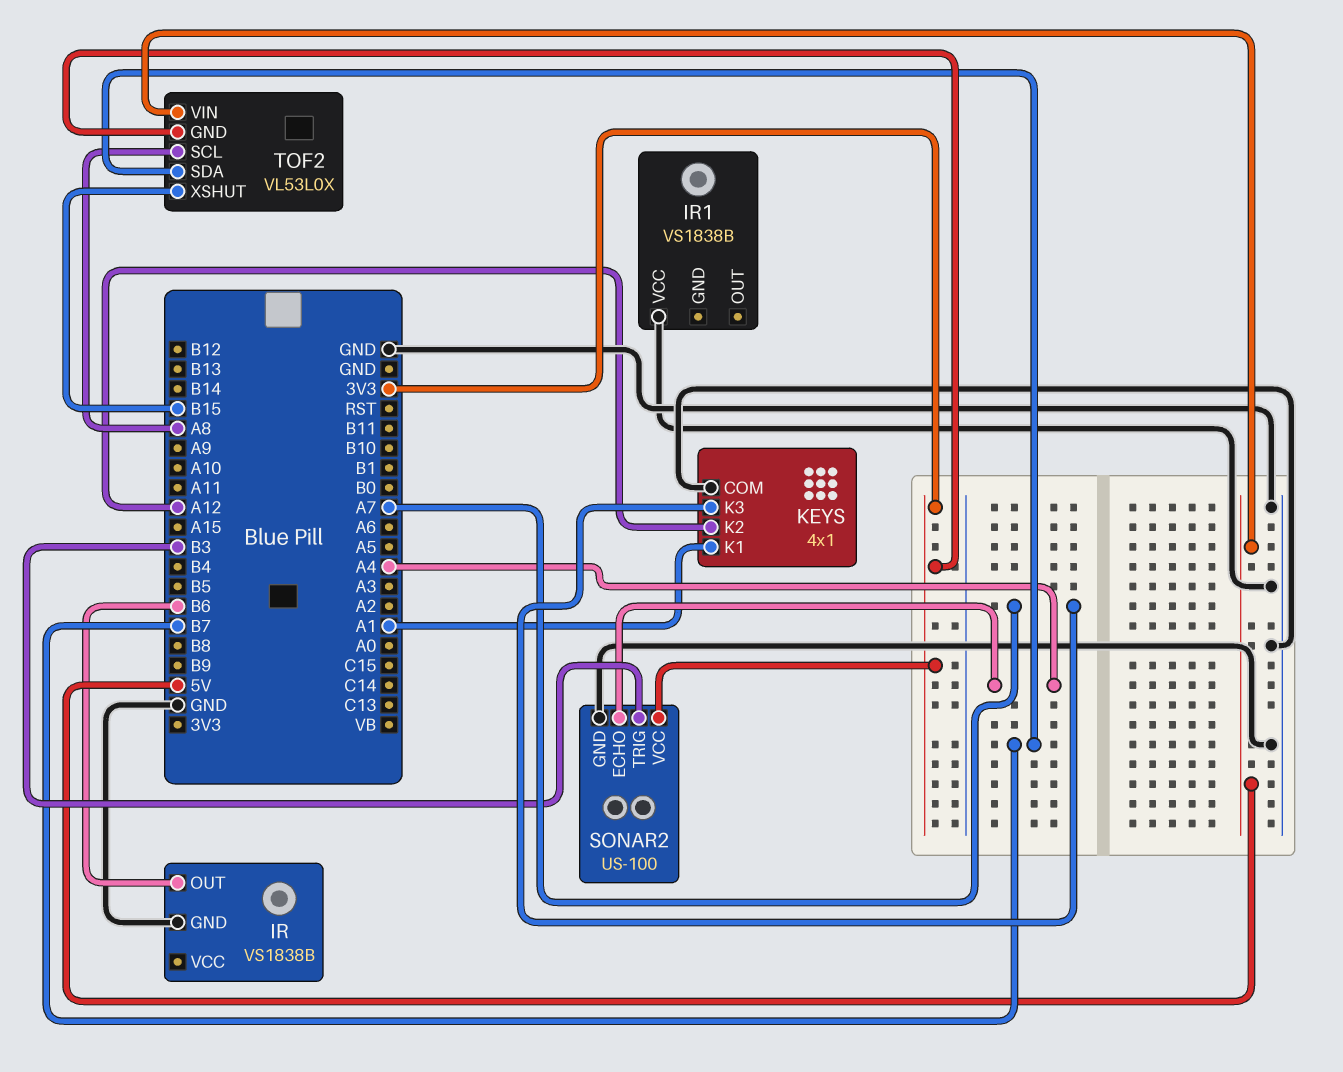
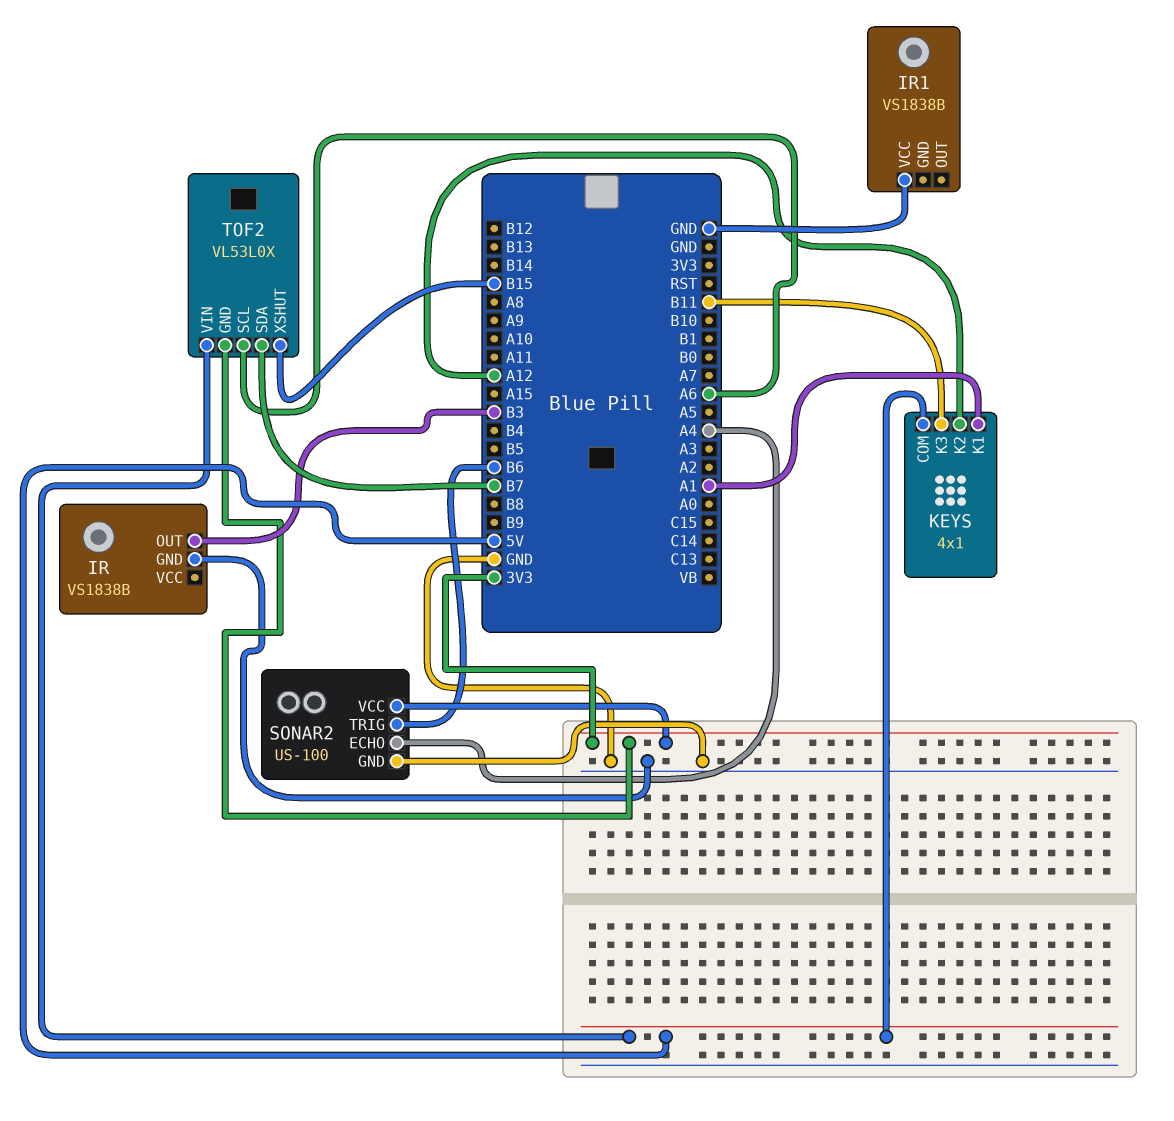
IR pin OUT: B6 -> B3
KEYS pin COM: GND -> 5V
KEYS pin K3: A7 -> B11
SONAR2 pin TRIG: B3 -> B6
TOF2 pin SCL: A8 -> A6

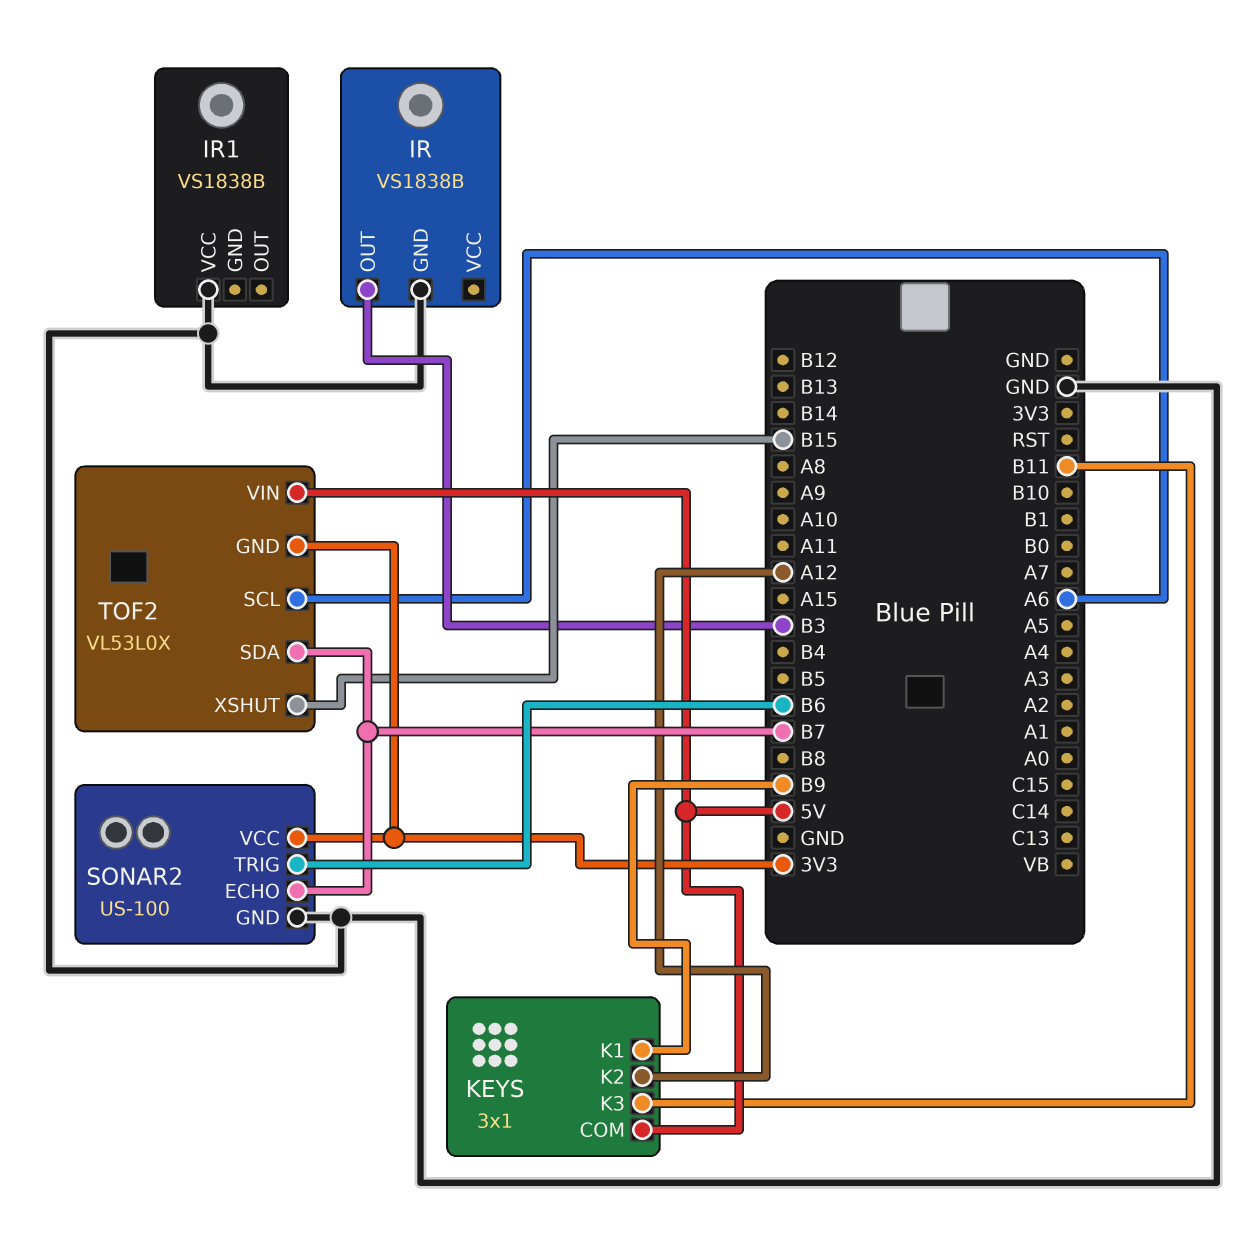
KEYS: 4x1 -> 3x1
KEYS pin K1: A1 -> B9
SONAR2 pin ECHO: A4 -> B7

